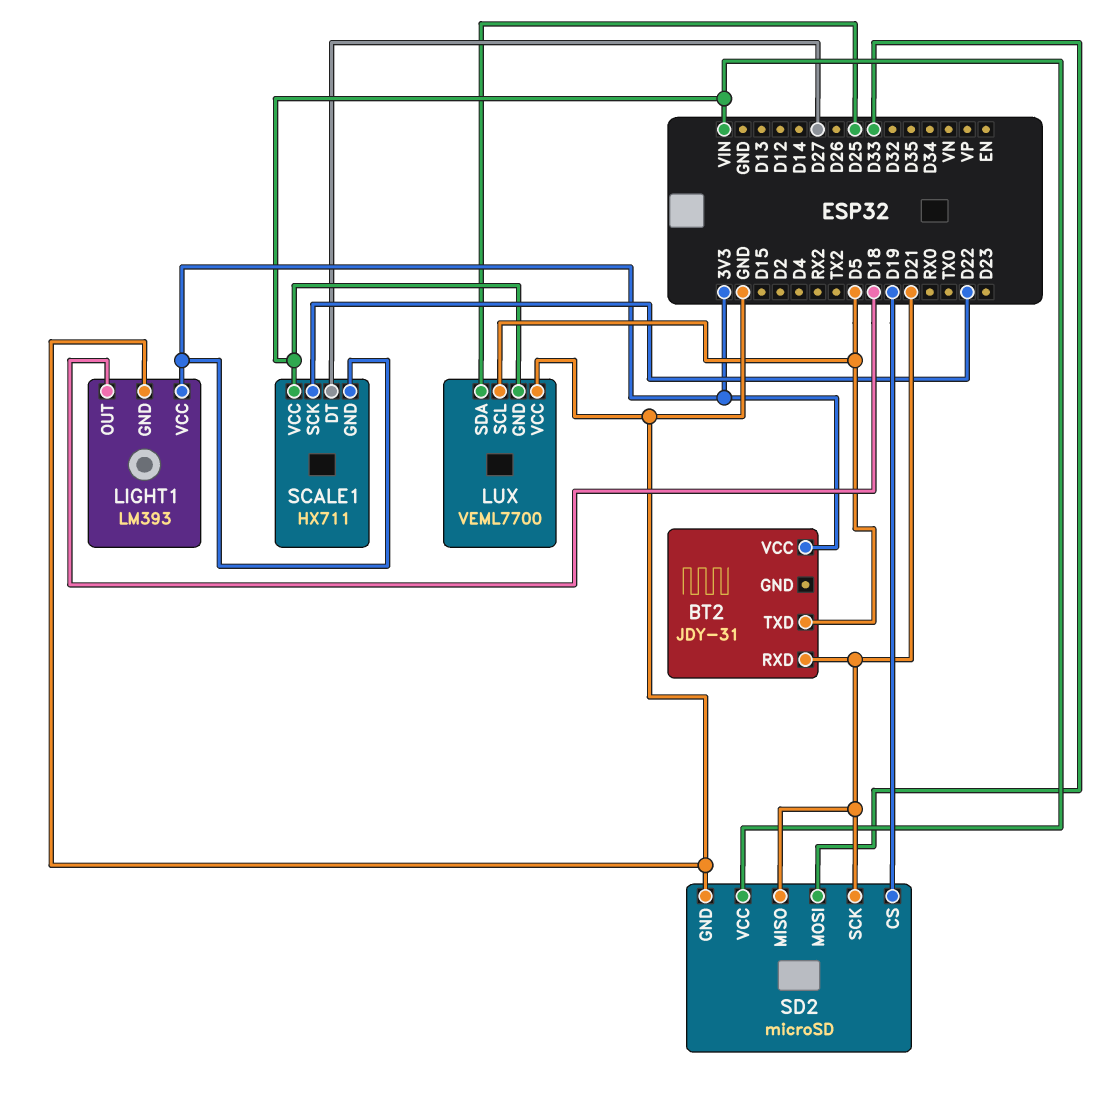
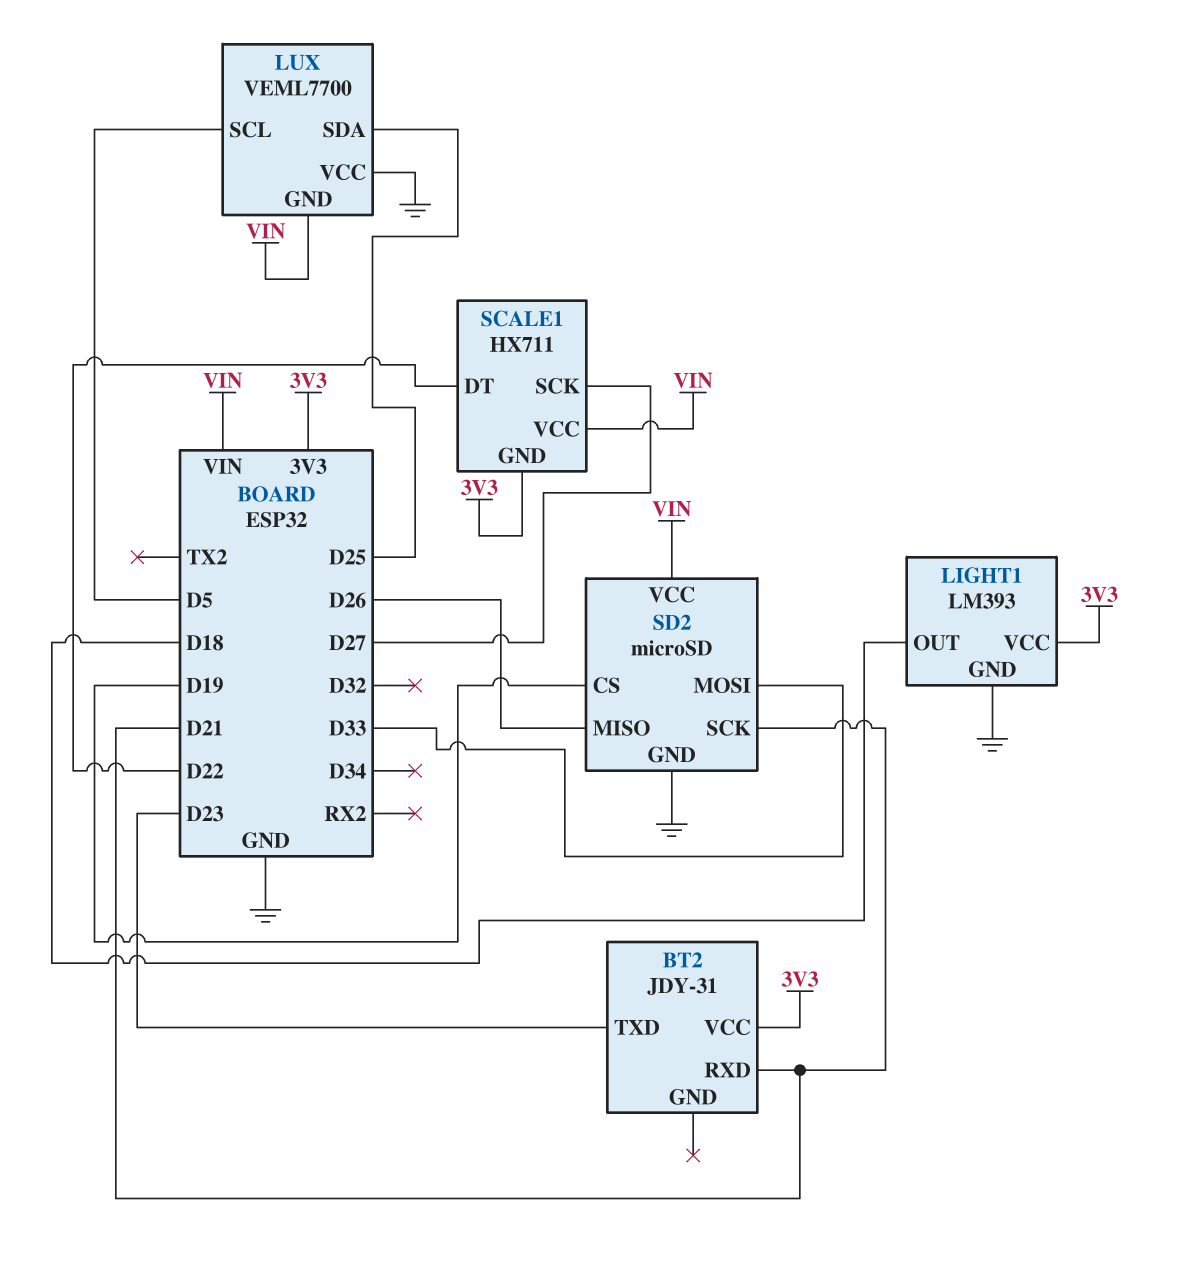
BT2 pin TXD: D5 -> D23
SCALE1 pin DT: D27 -> D22
SCALE1 pin SCK: D22 -> D27
SD2 pin MISO: D21 -> D26

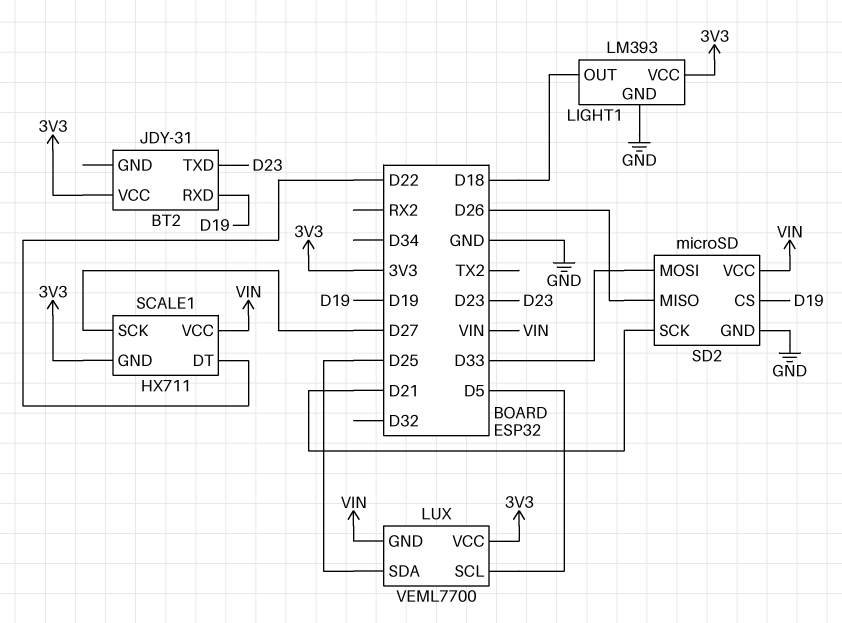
BT2 pin RXD: D21 -> D19
LUX pin VCC: GND -> 3V3

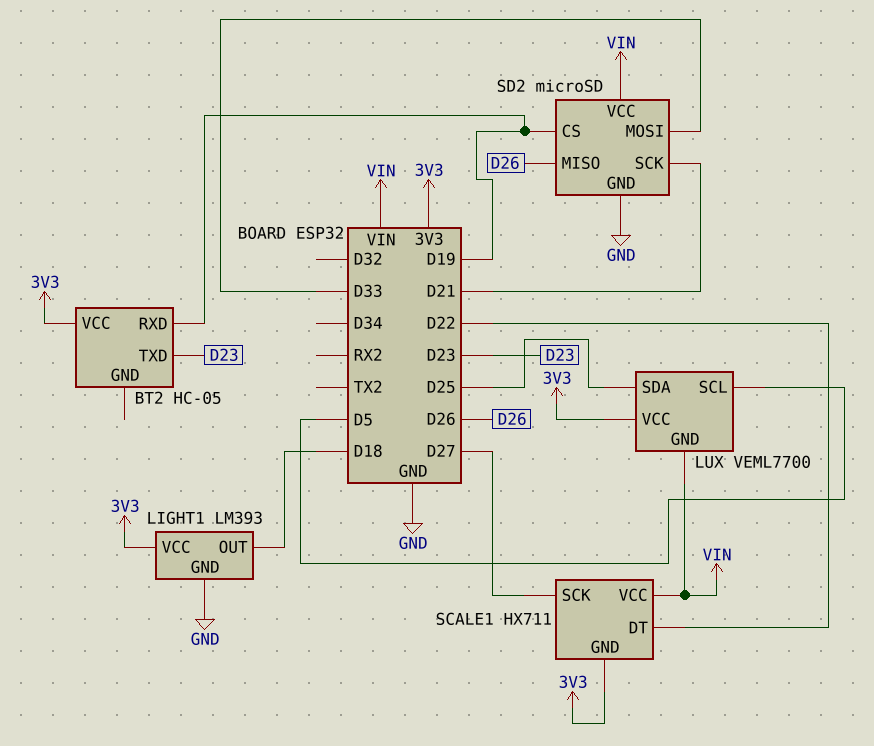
BT2: JDY-31 -> HC-05

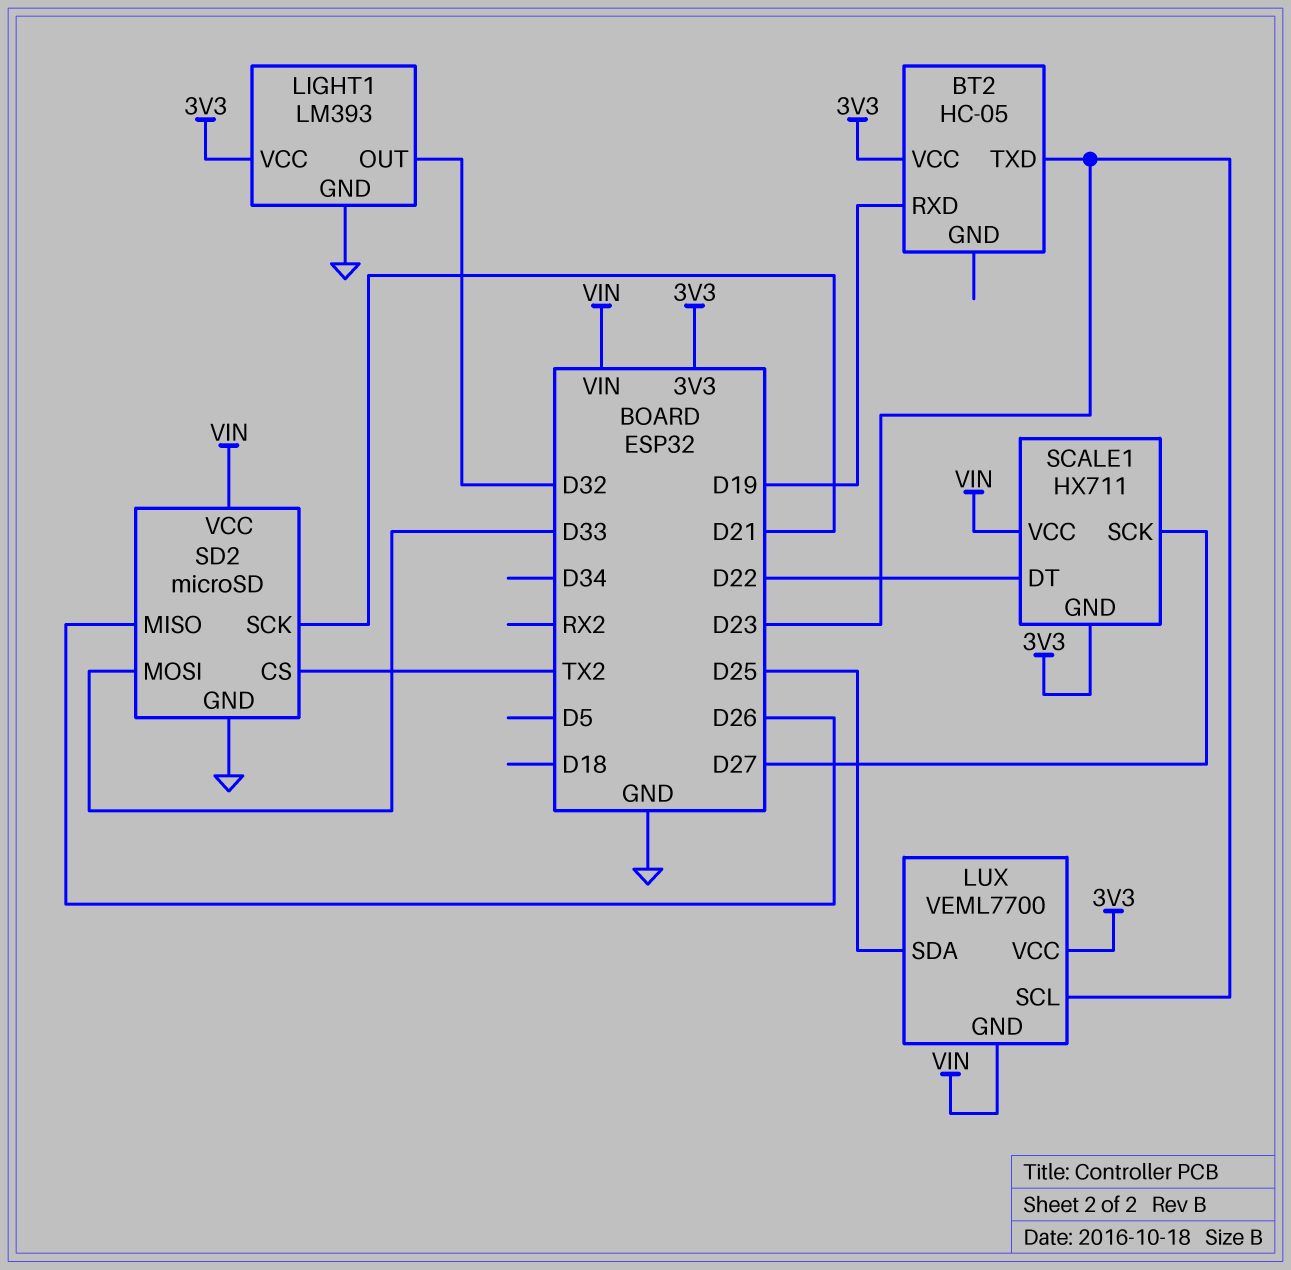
LIGHT1 pin OUT: D18 -> D32
LUX pin SCL: D5 -> D23
SD2 pin CS: D19 -> TX2

